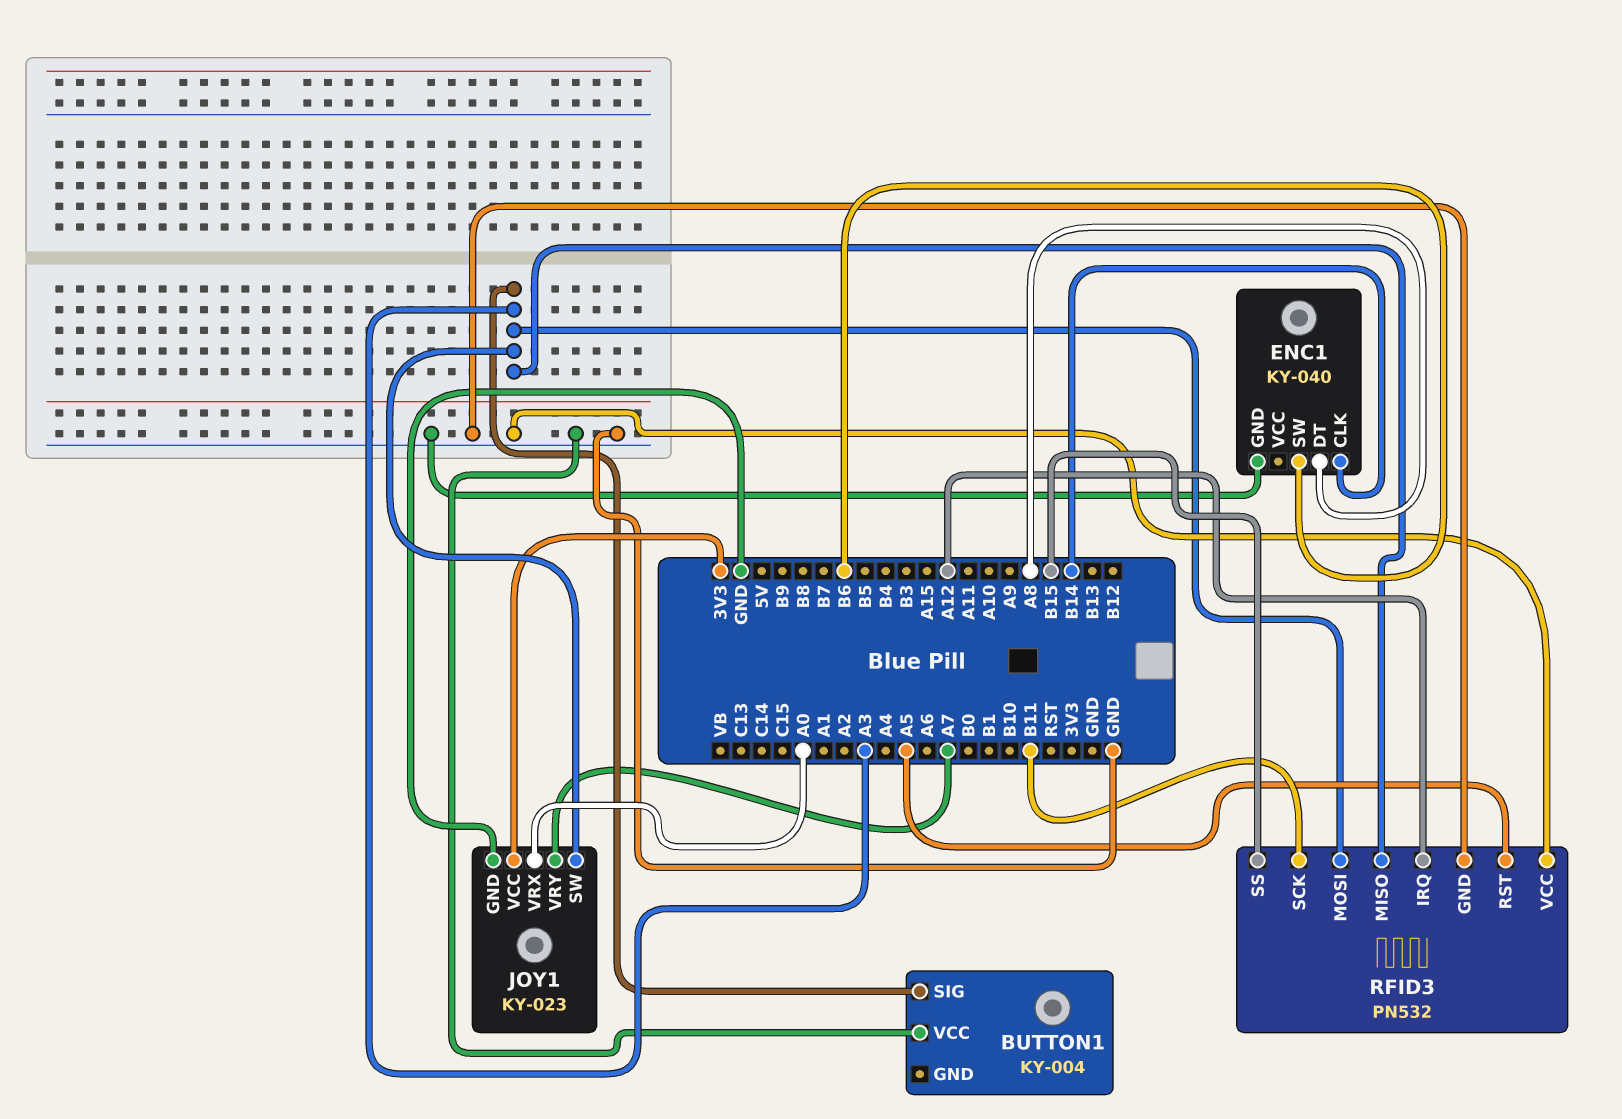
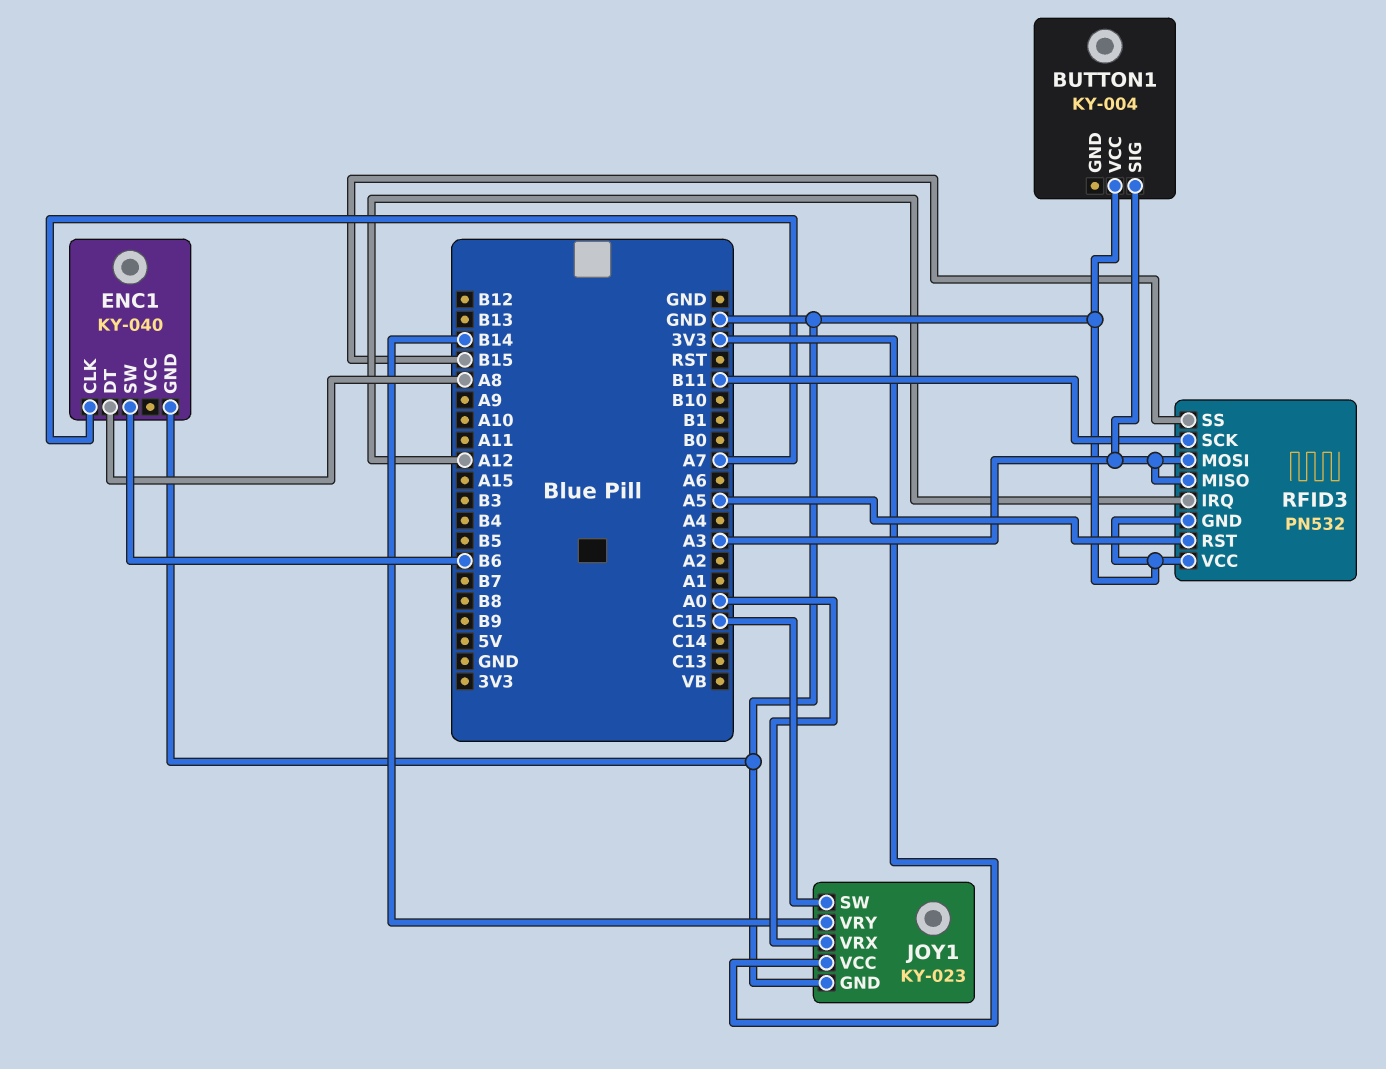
ENC1 pin CLK: B14 -> A7
JOY1 pin SW: A3 -> C15
JOY1 pin VRY: A7 -> B14

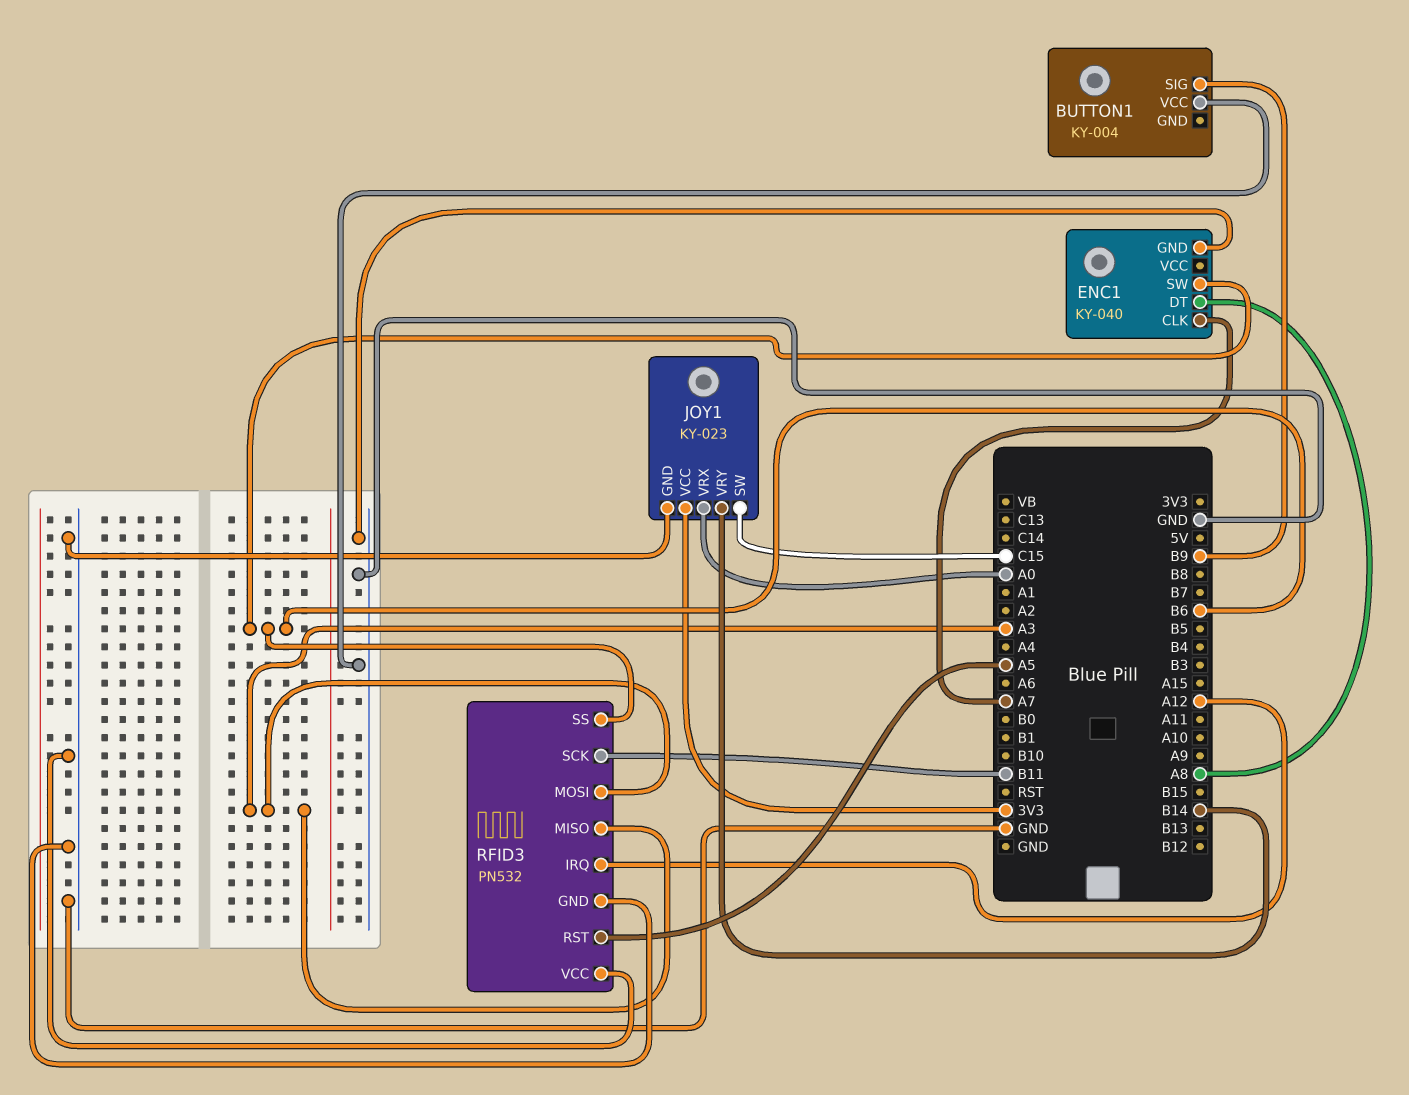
BUTTON1 pin SIG: A3 -> B9
RFID3 pin SS: B15 -> B6

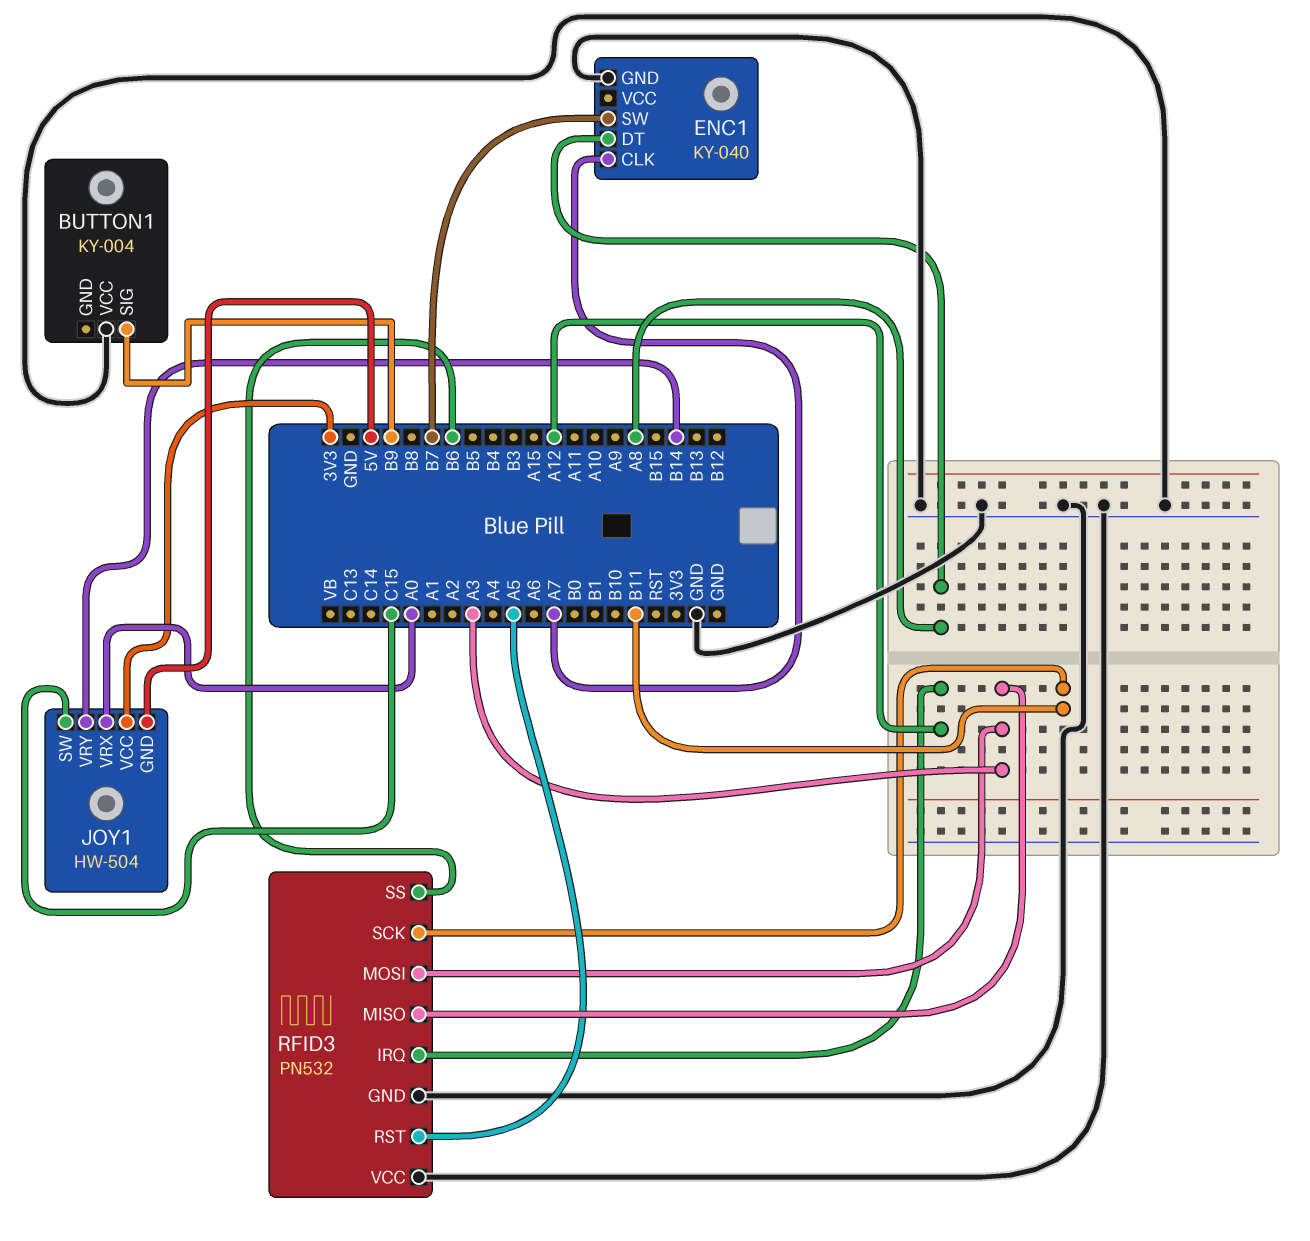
ENC1 pin SW: B6 -> B7
JOY1: KY-023 -> HW-504
JOY1 pin GND: GND -> 5V

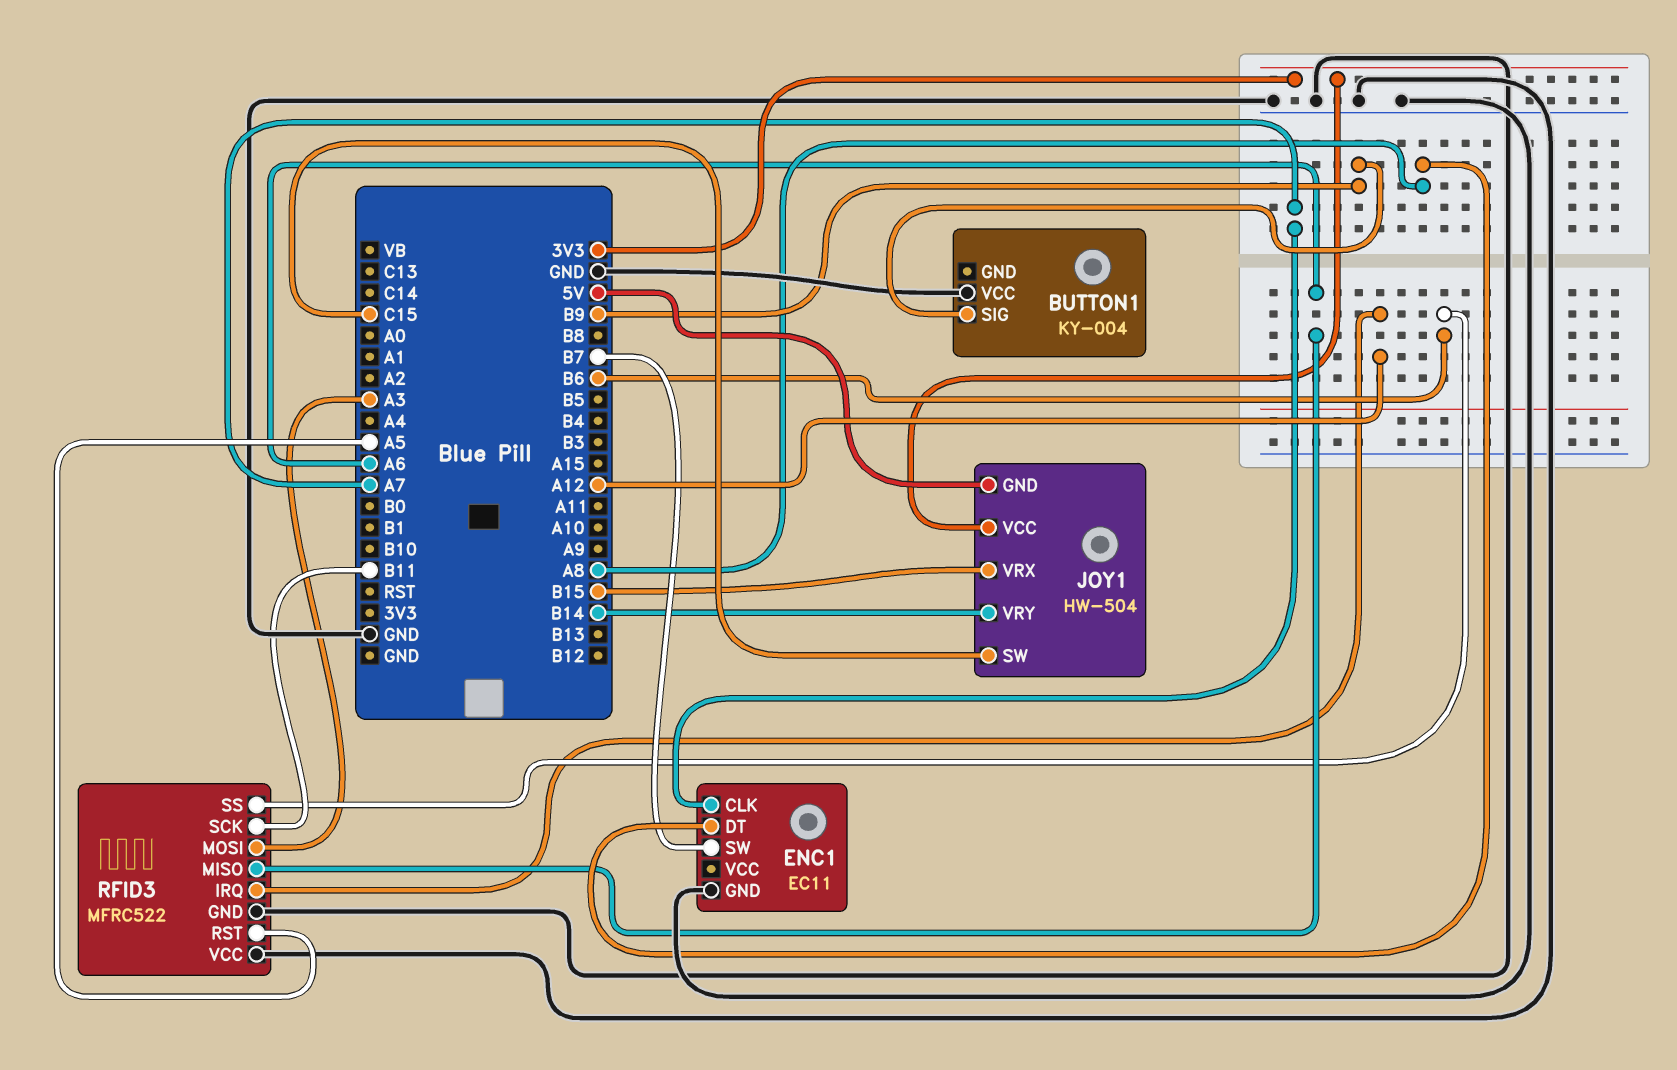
ENC1: KY-040 -> EC11
JOY1 pin VRX: A0 -> B15
RFID3: PN532 -> MFRC522
RFID3 pin MISO: A3 -> A6

